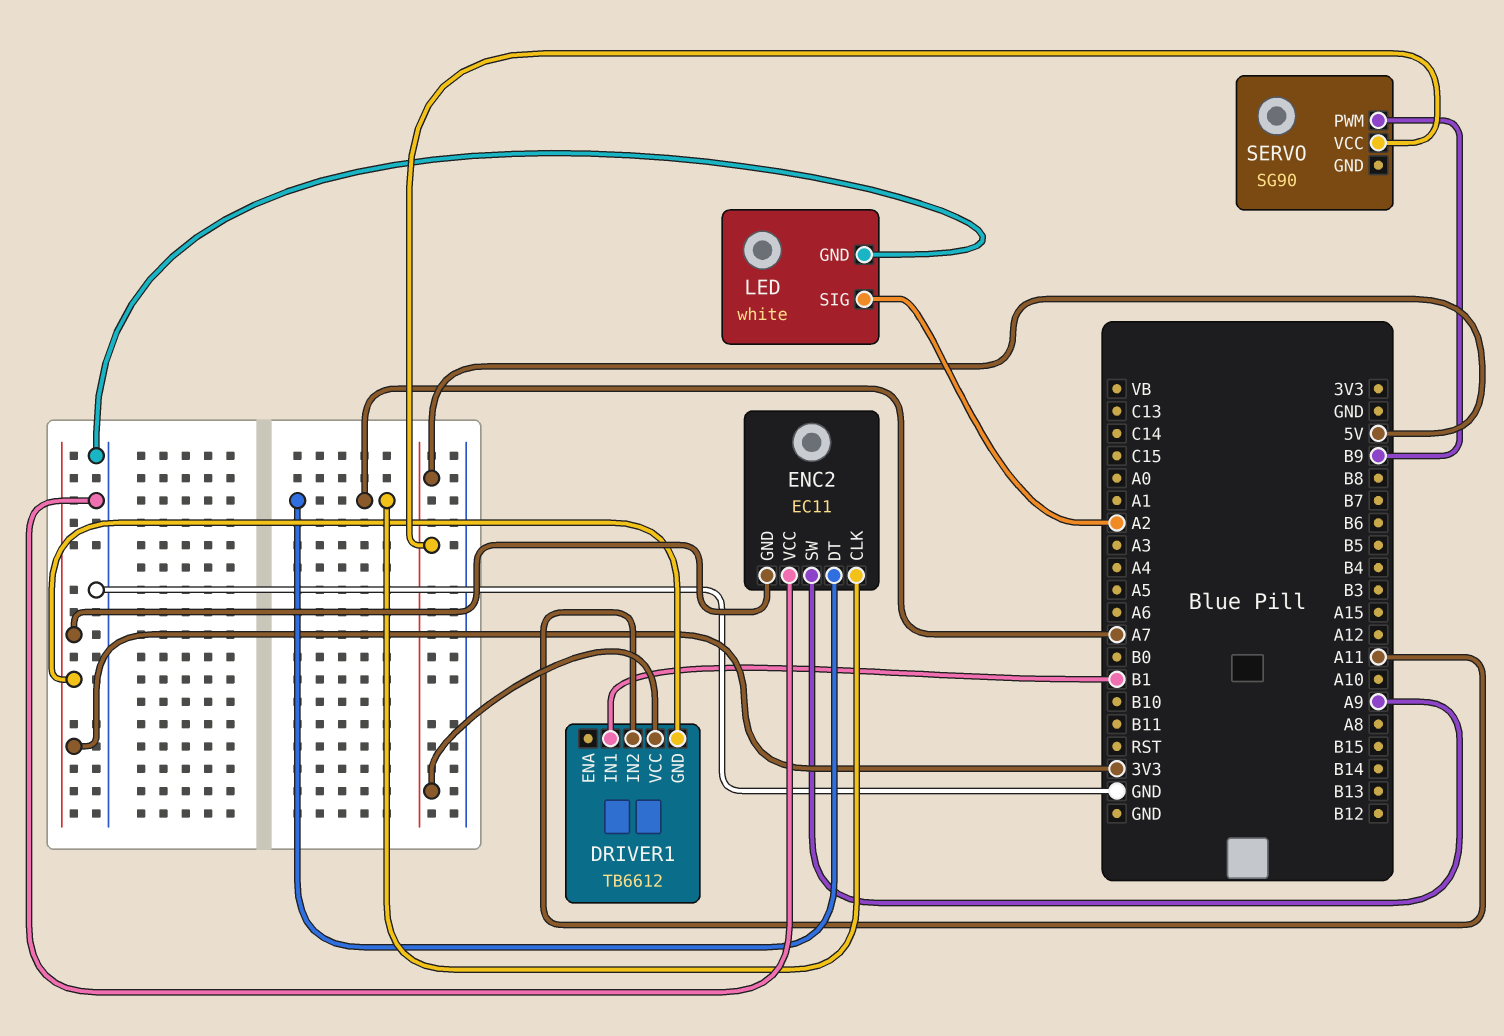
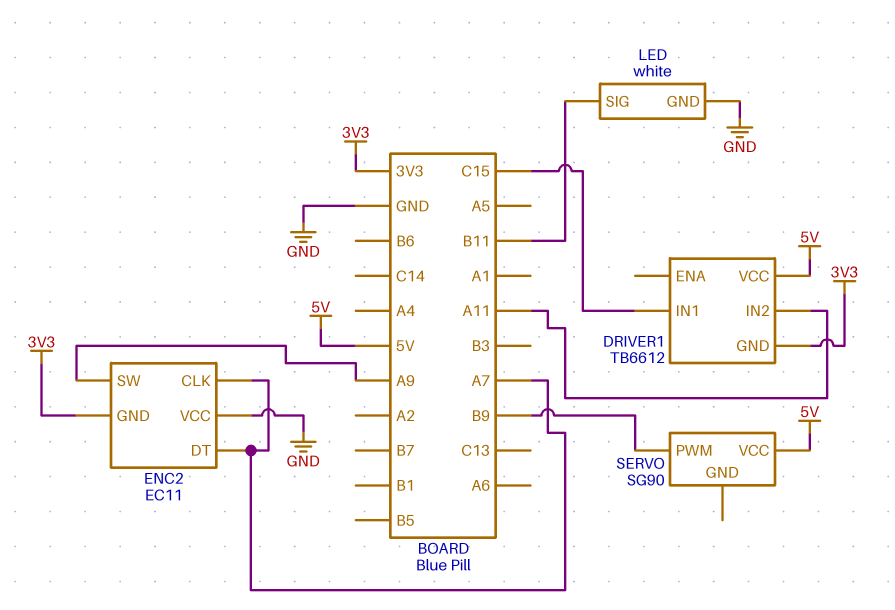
DRIVER1 pin IN1: B1 -> C15
LED pin SIG: A2 -> B11

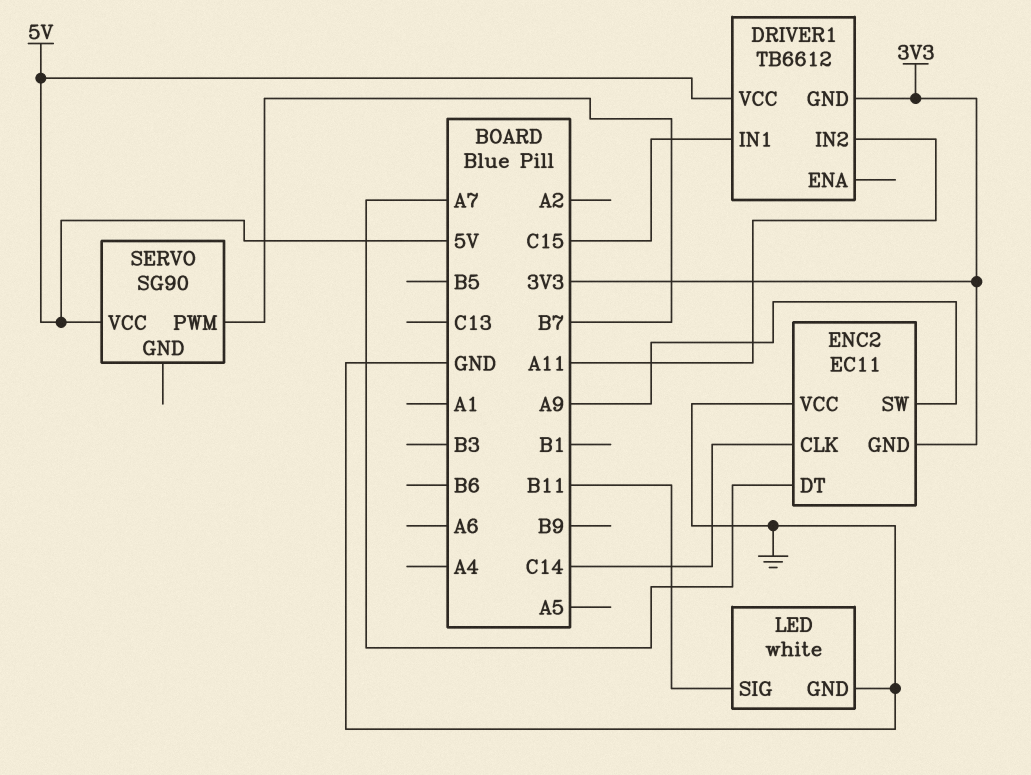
ENC2 pin CLK: A7 -> C14
SERVO pin PWM: B9 -> B7

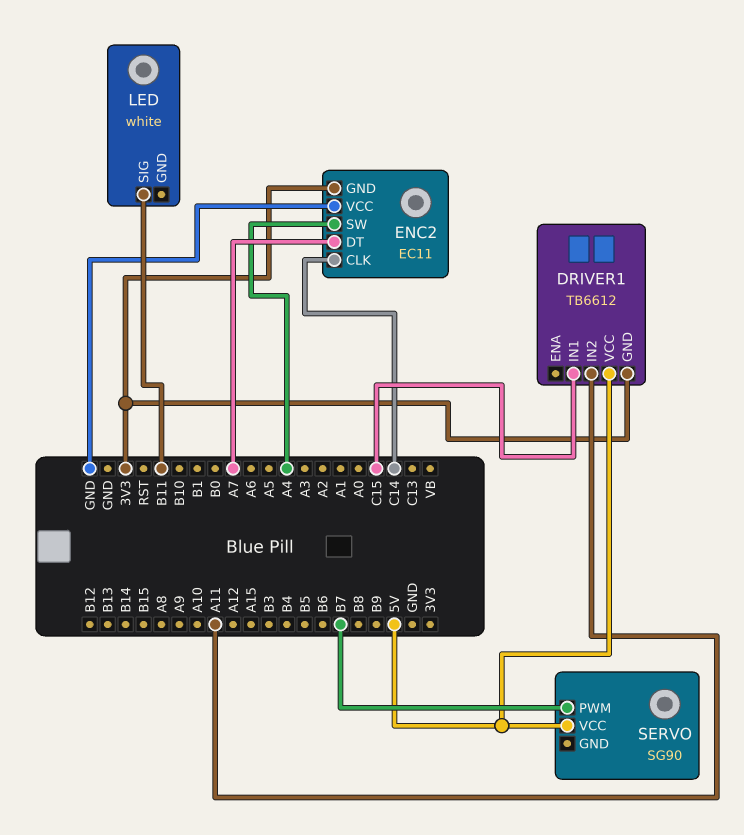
ENC2 pin SW: A9 -> A4
LED pin GND: GND -> none

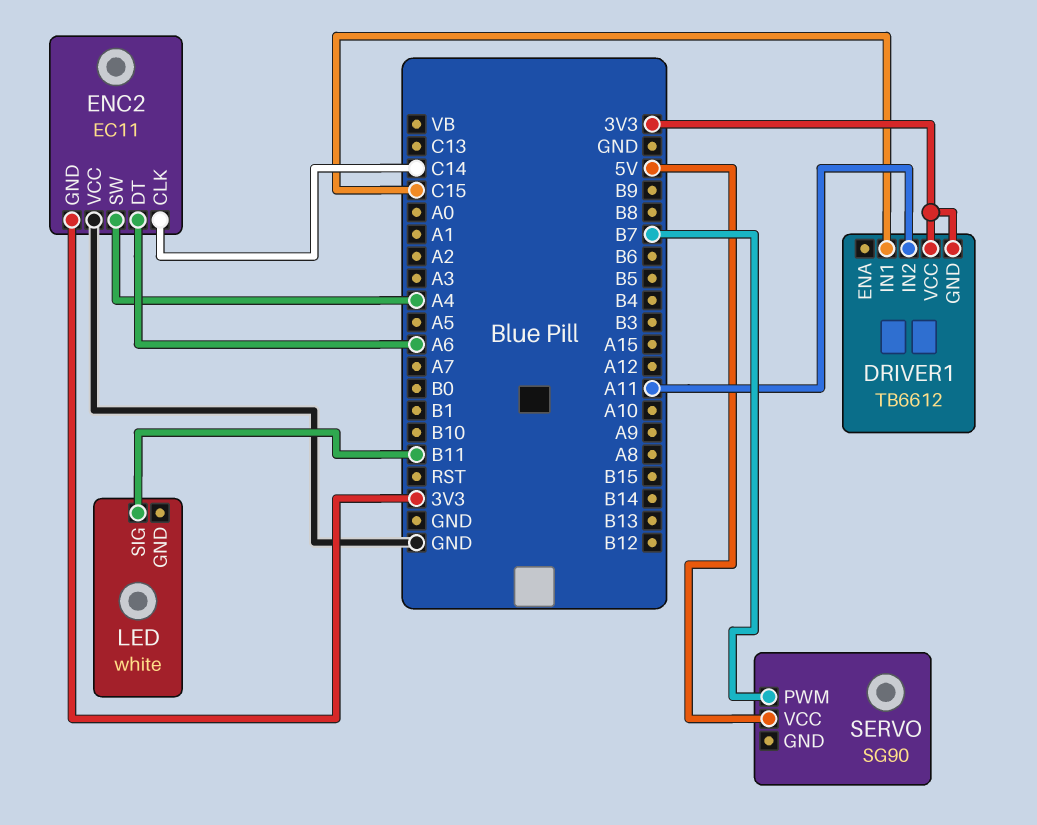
DRIVER1 pin VCC: 5V -> 3V3
ENC2 pin DT: A7 -> A6

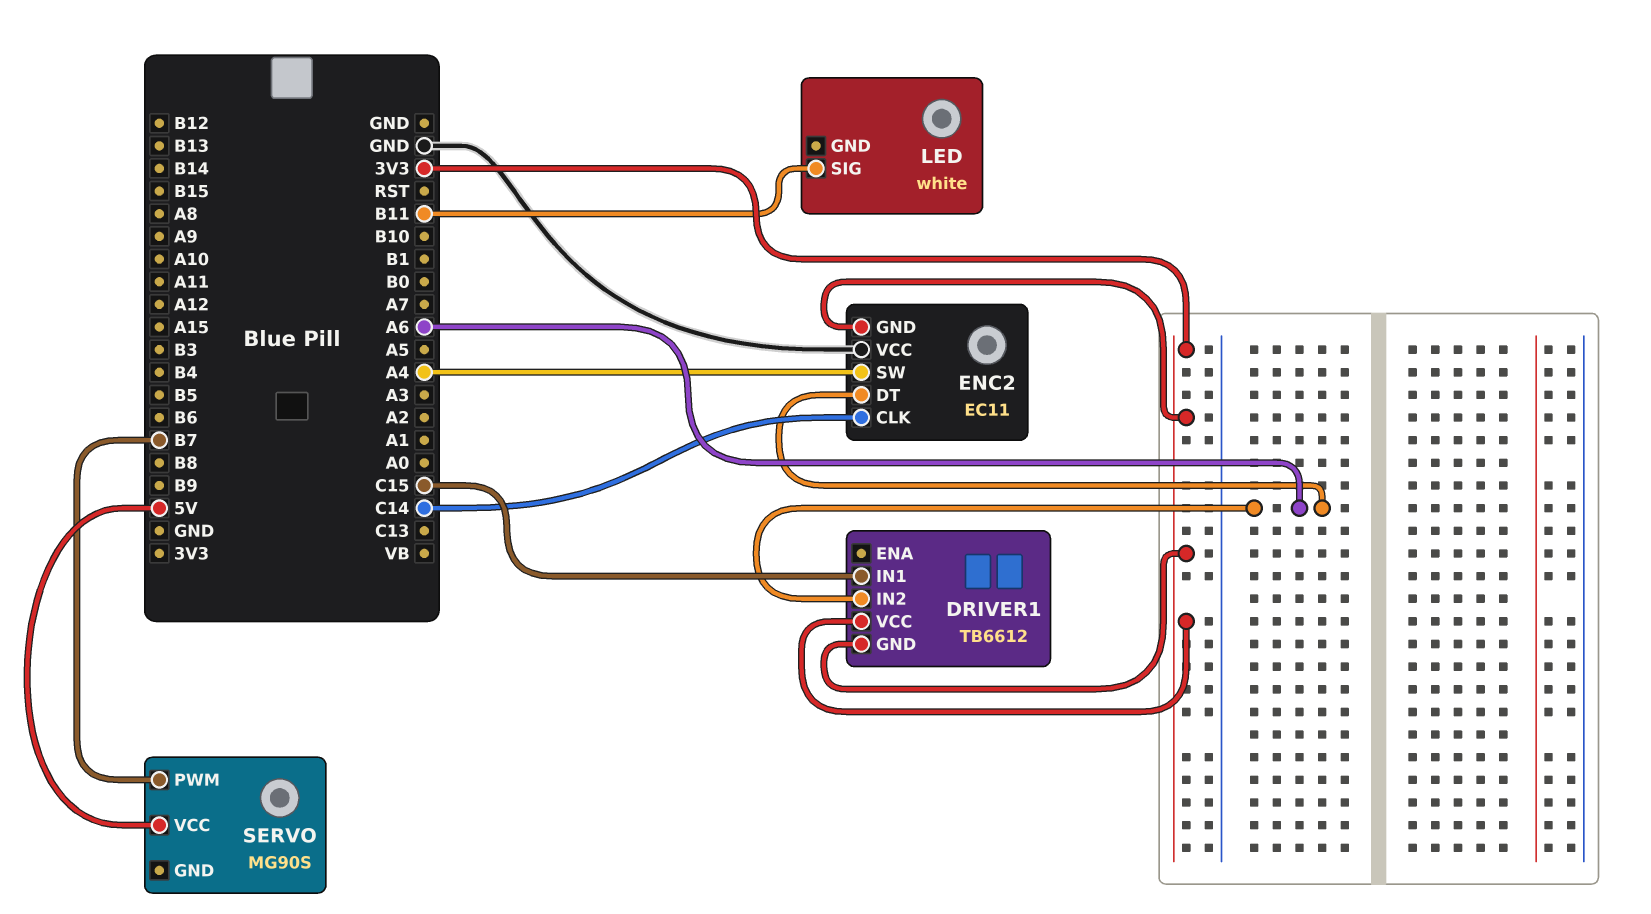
DRIVER1 pin IN2: A11 -> A6
SERVO: SG90 -> MG90S

